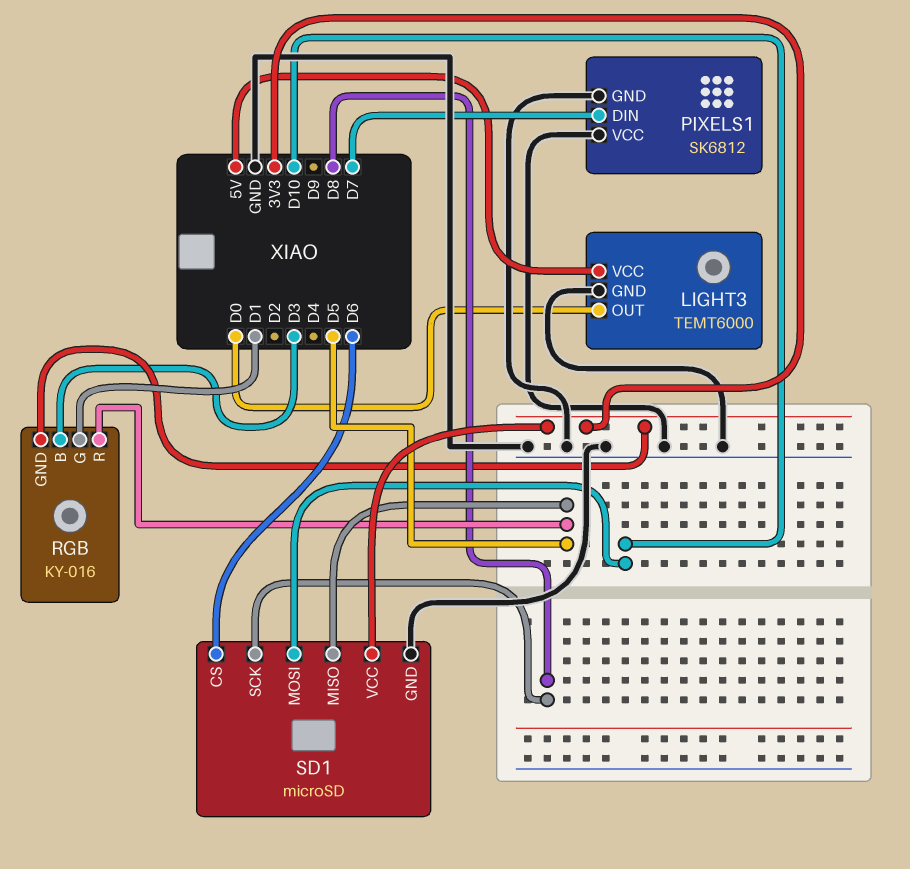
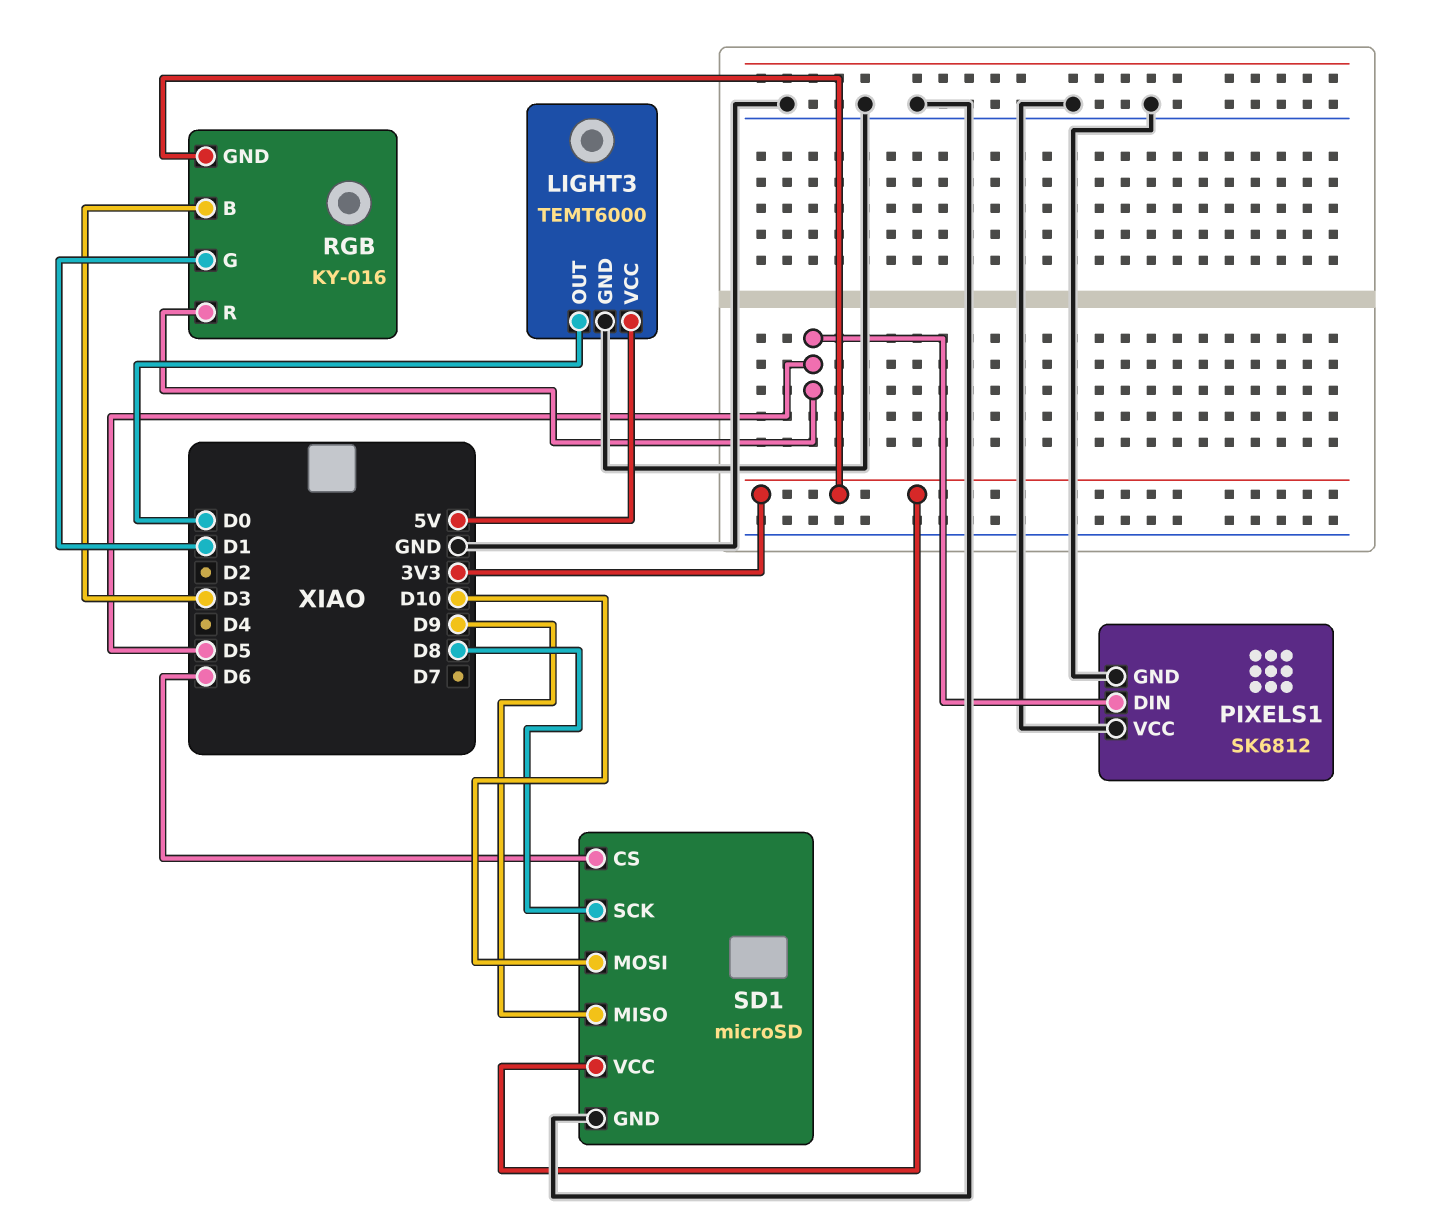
PIXELS1 pin DIN: D7 -> D5
SD1 pin MISO: D5 -> D9

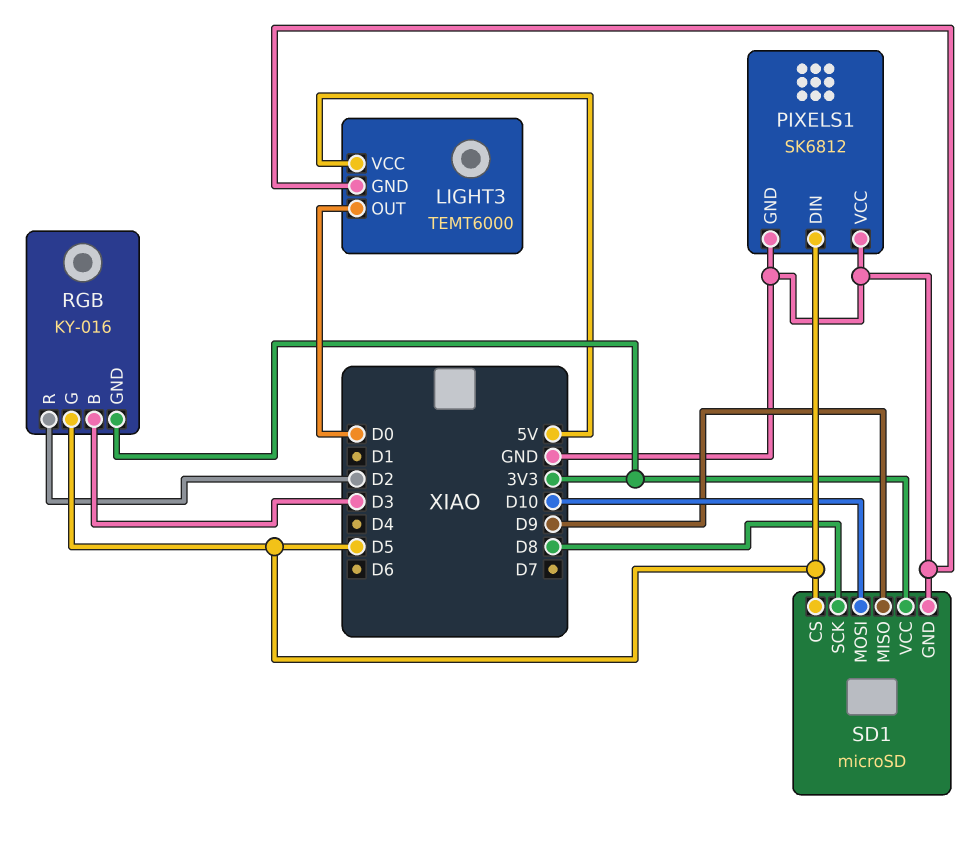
RGB pin G: D1 -> D5
RGB pin R: D5 -> D2
SD1 pin CS: D6 -> D5

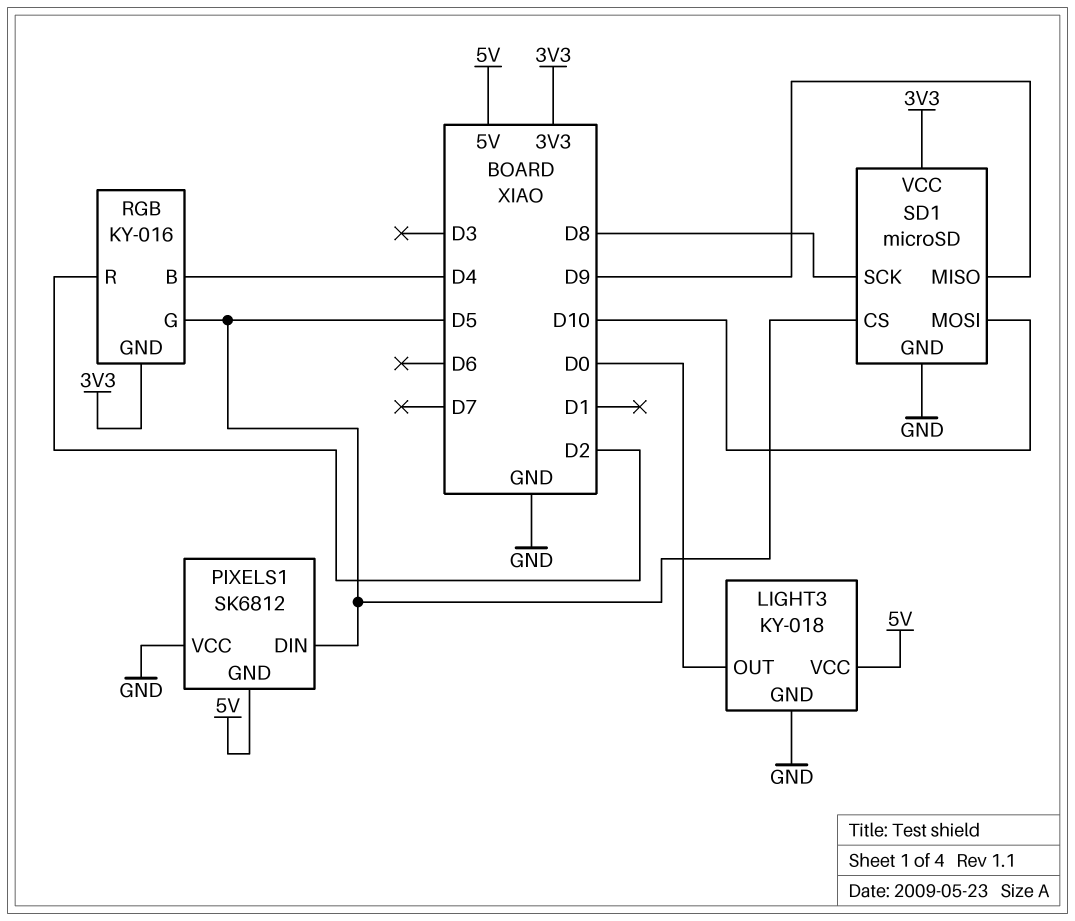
LIGHT3: TEMT6000 -> KY-018
PIXELS1 pin GND: GND -> 5V
RGB pin B: D3 -> D4

